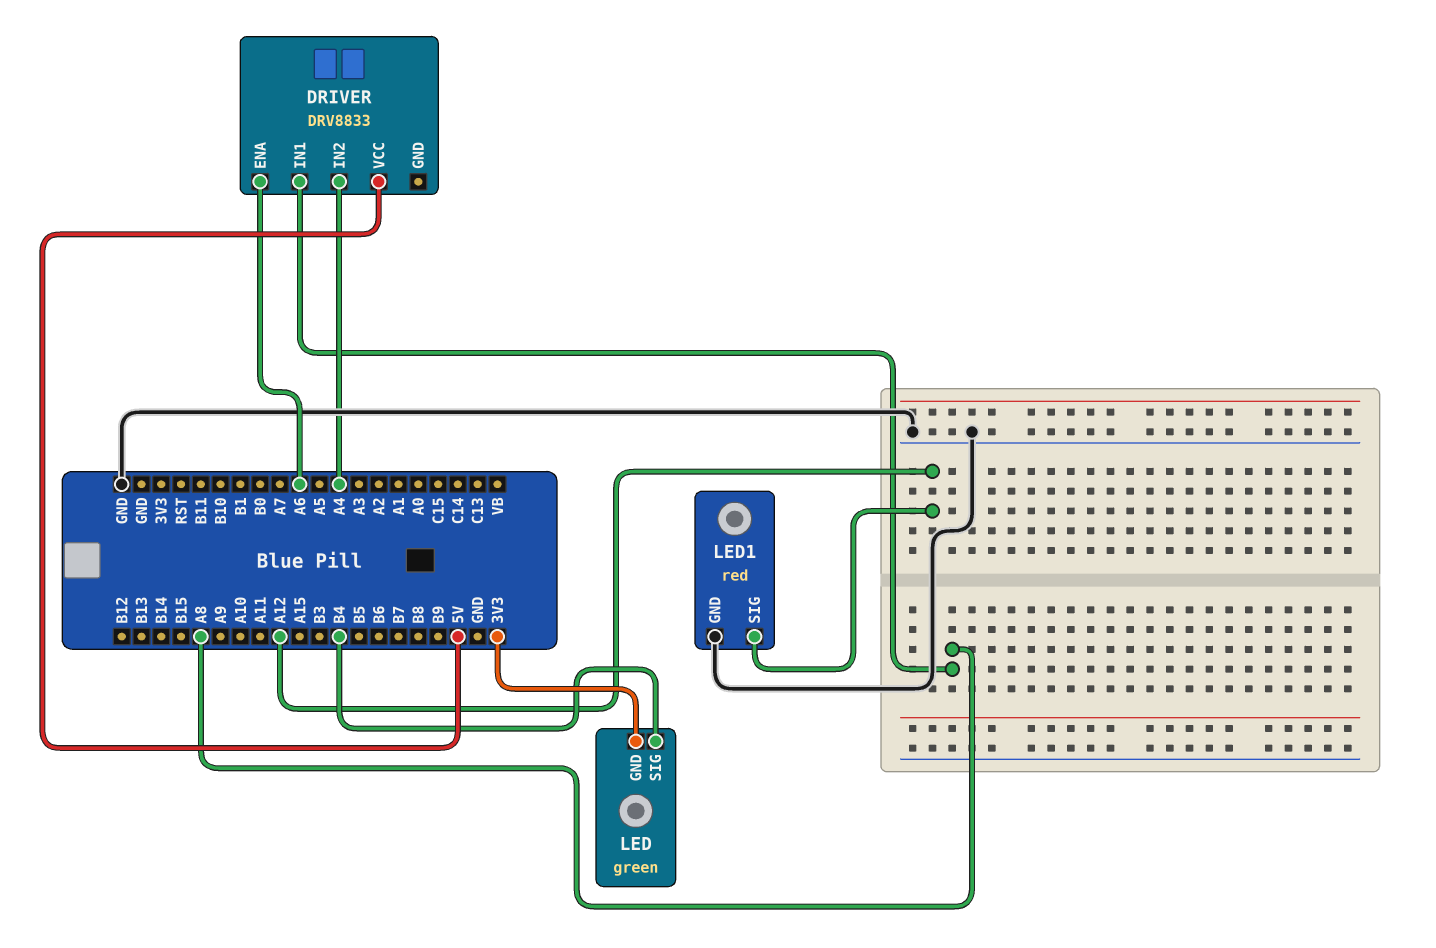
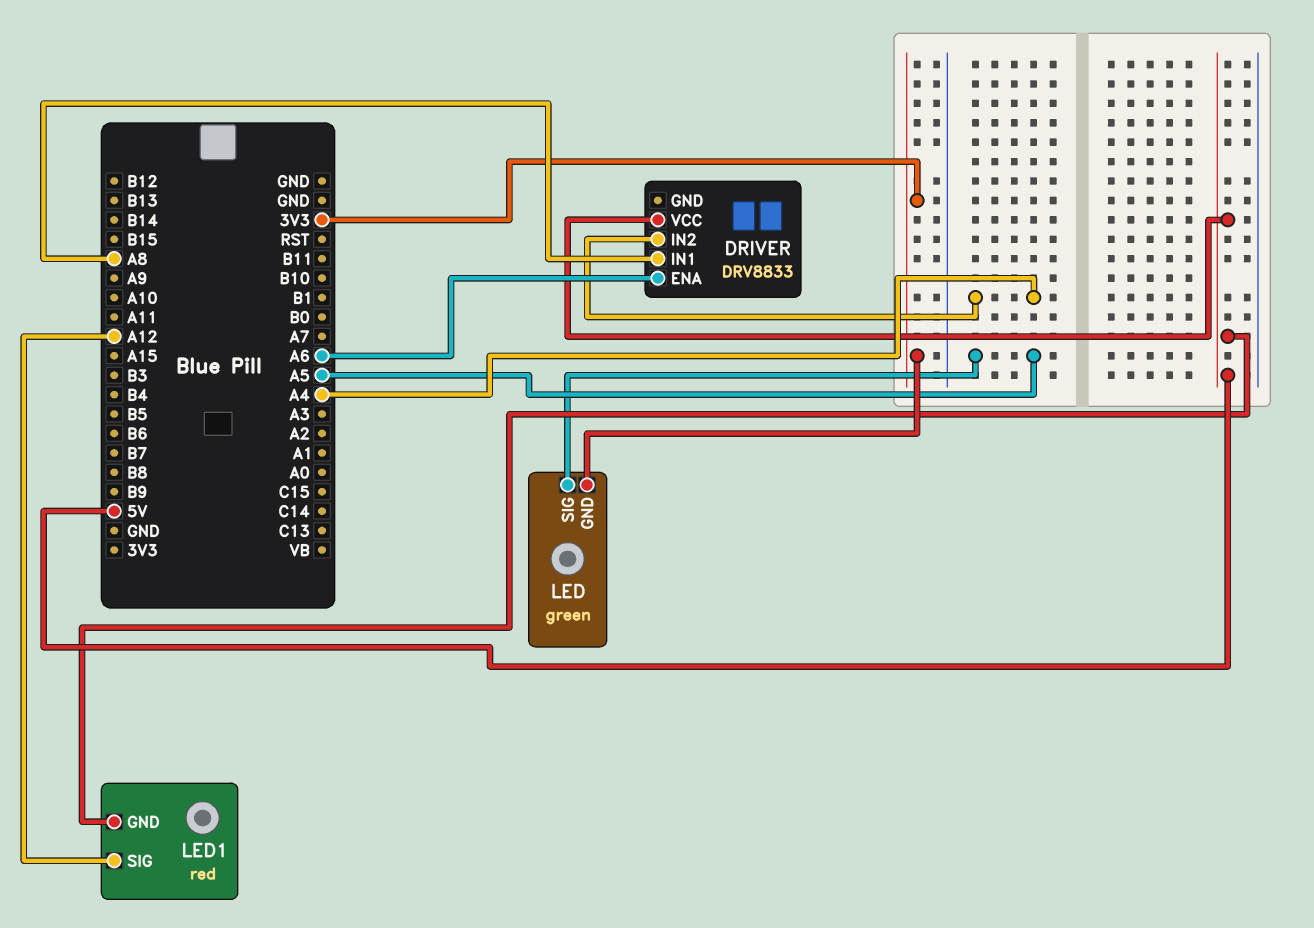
LED pin SIG: B4 -> A5
LED1 pin GND: GND -> 5V

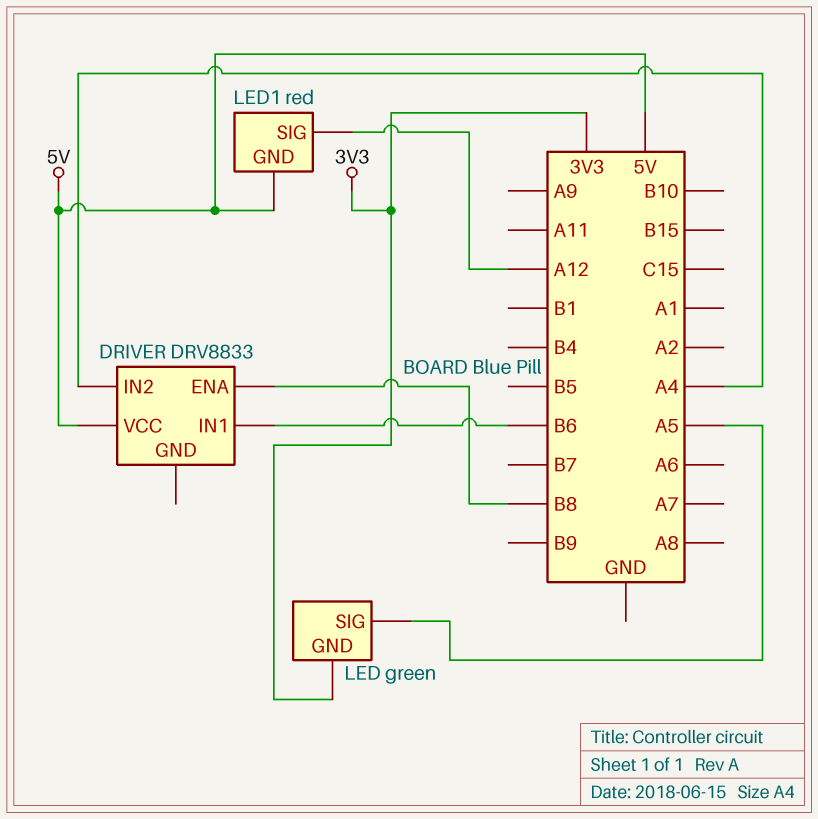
DRIVER pin ENA: A6 -> B8
DRIVER pin IN1: A8 -> B6

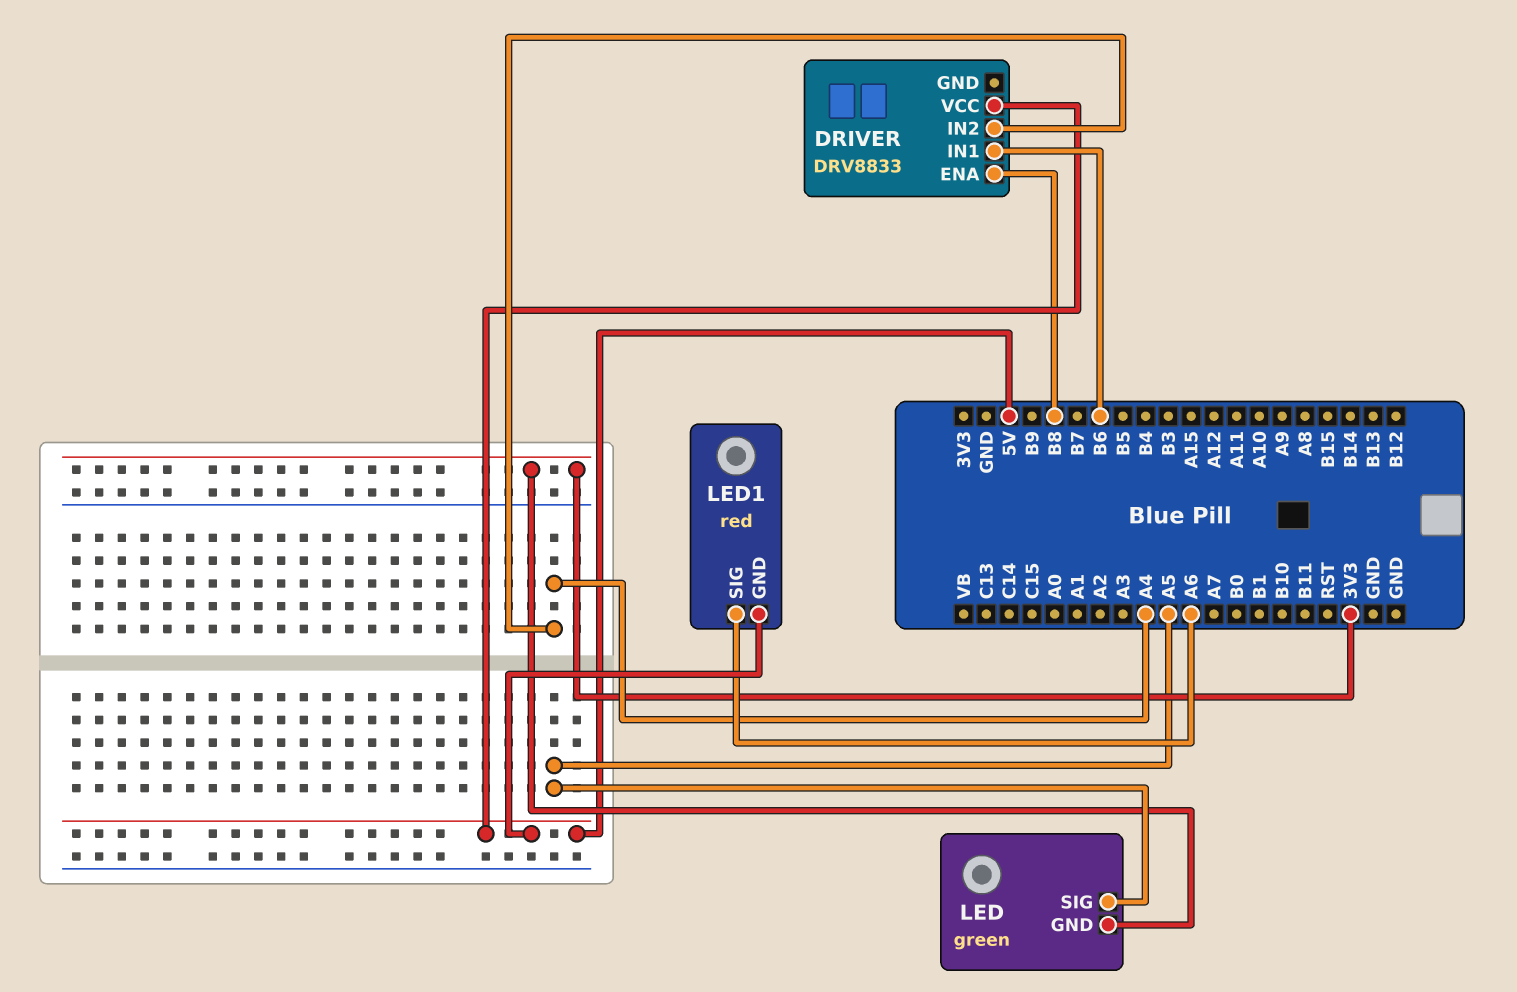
LED1 pin SIG: A12 -> A6

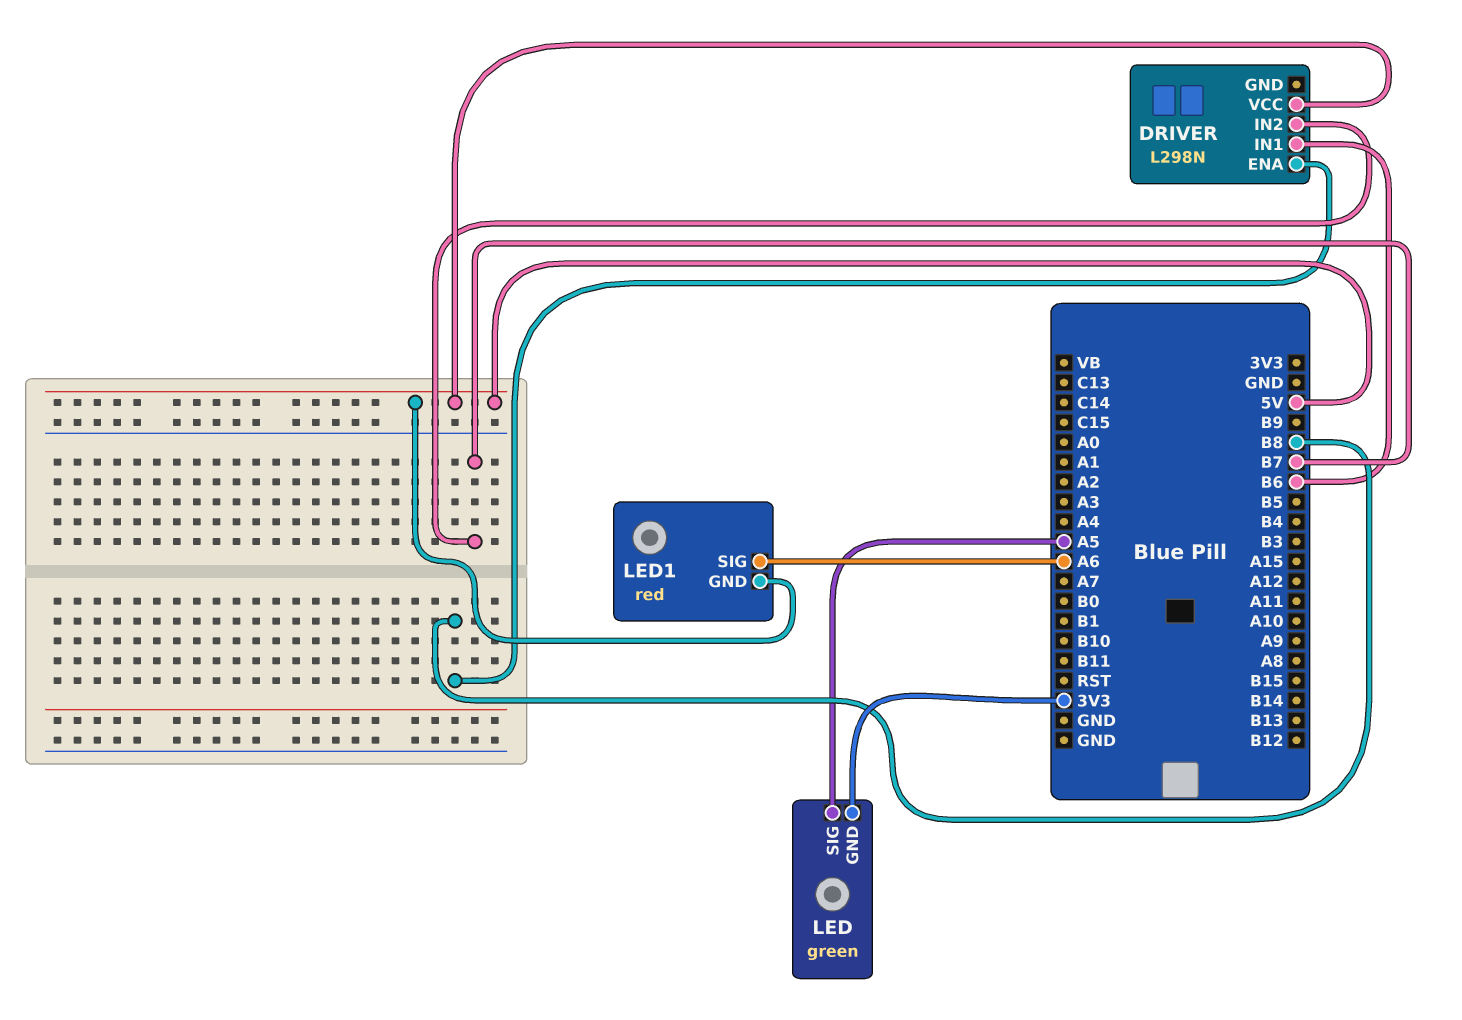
DRIVER: DRV8833 -> L298N
DRIVER pin IN2: A4 -> B7

